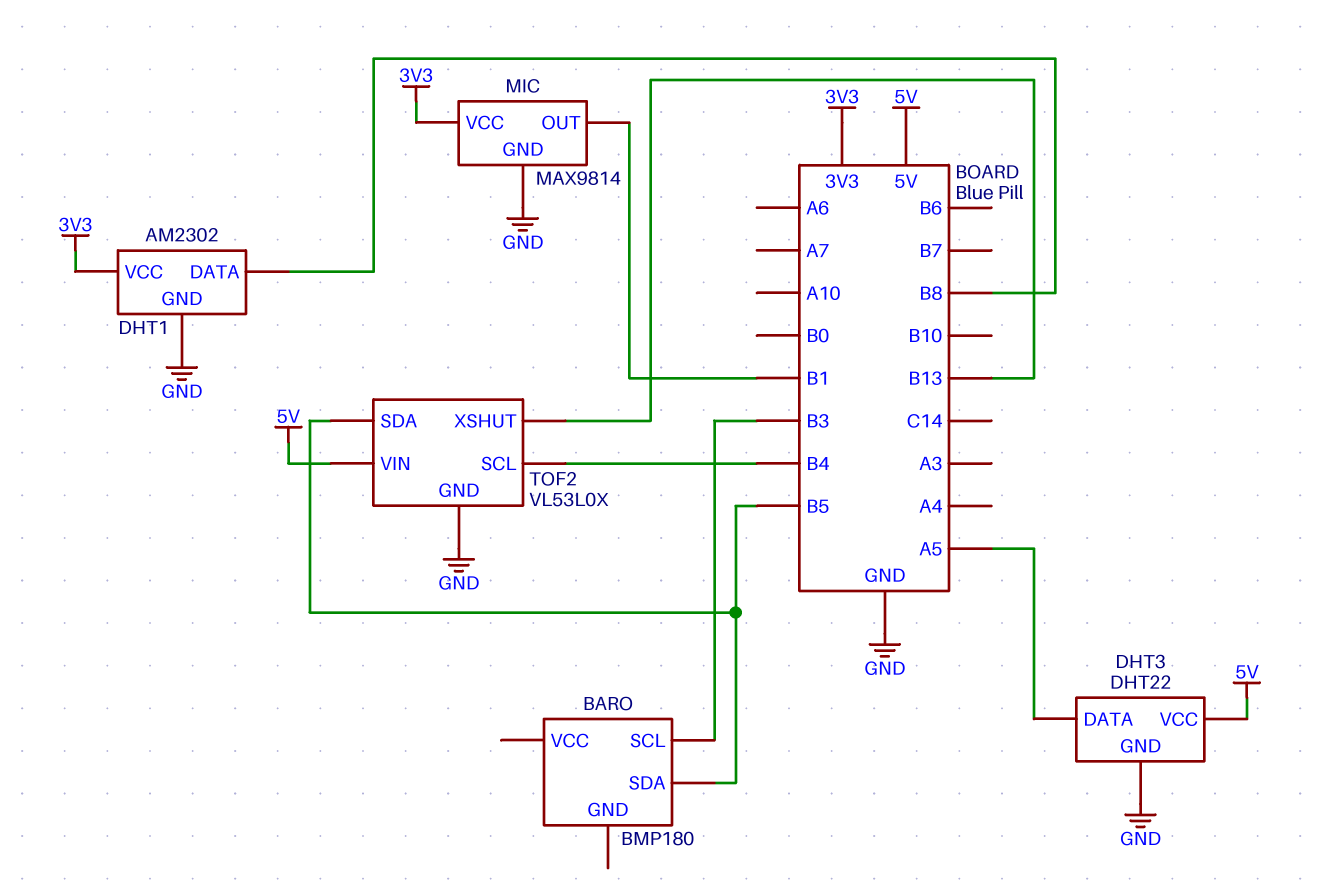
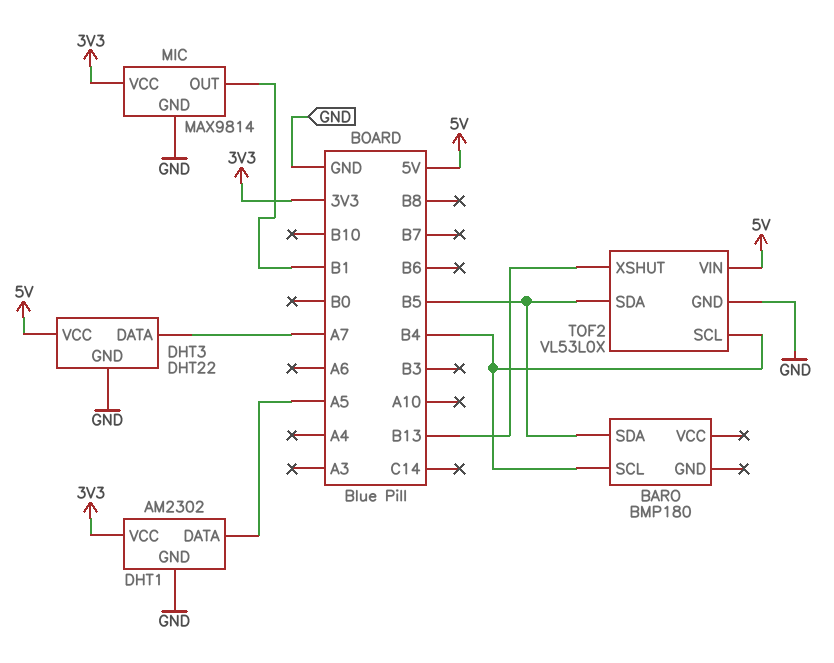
BARO pin SCL: B3 -> B4
DHT1 pin DATA: B8 -> A5
DHT3 pin DATA: A5 -> A7

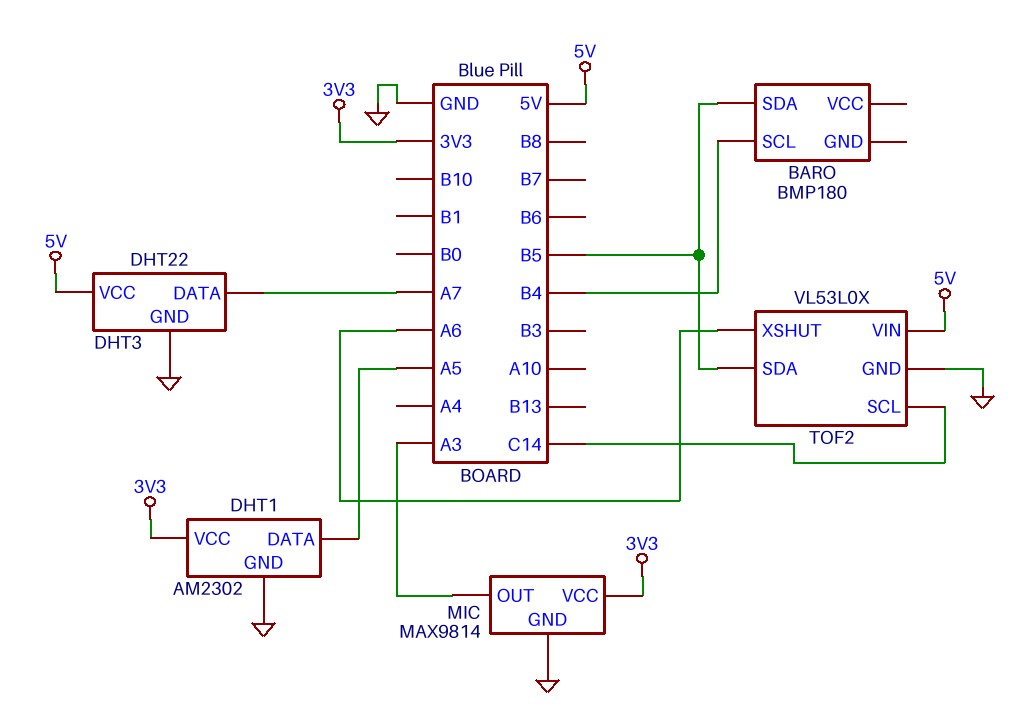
MIC pin OUT: B1 -> A3
TOF2 pin SCL: B4 -> C14
TOF2 pin XSHUT: B13 -> A6

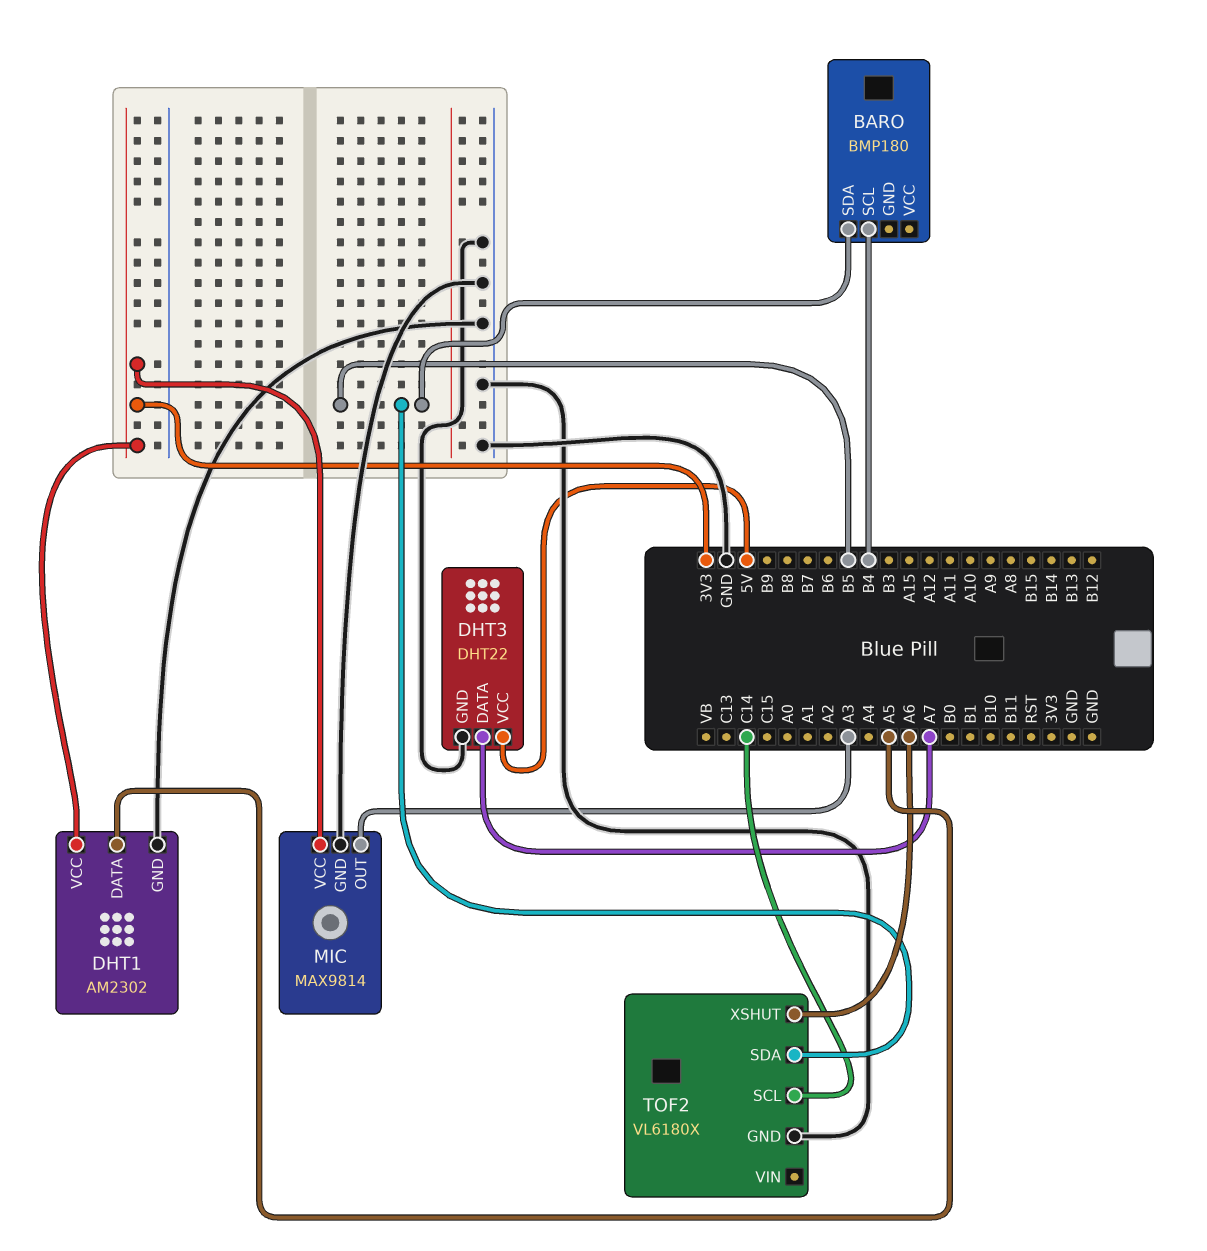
TOF2: VL53L0X -> VL6180X
TOF2 pin VIN: 5V -> none

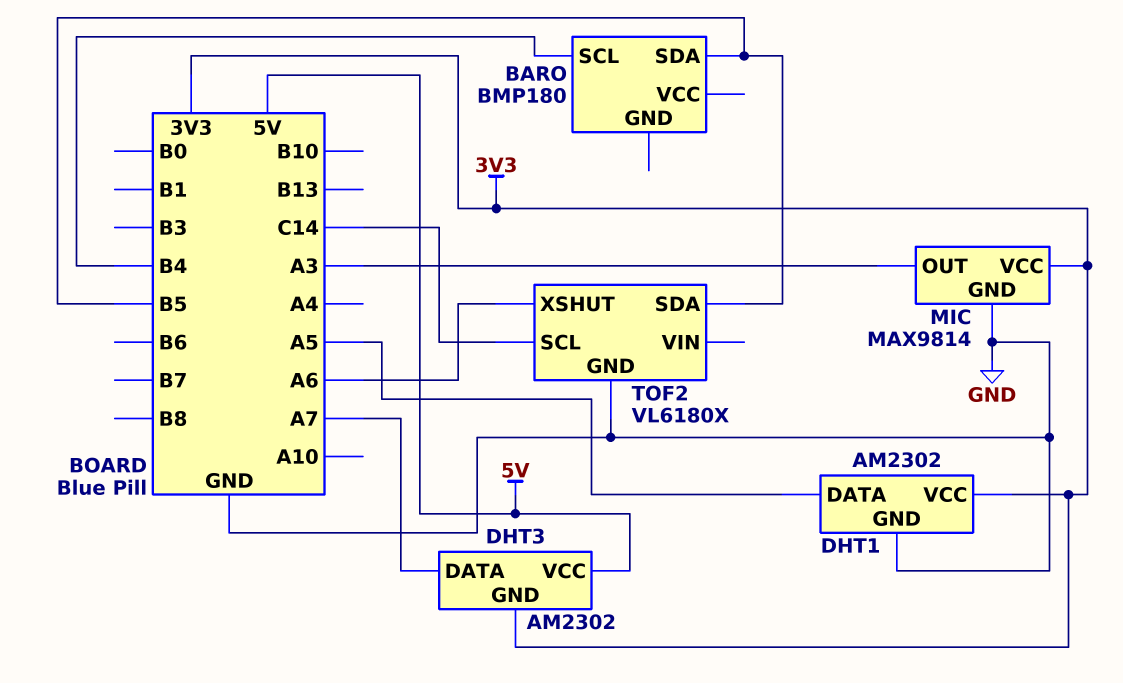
DHT3: DHT22 -> AM2302
DHT3 pin GND: GND -> 3V3

